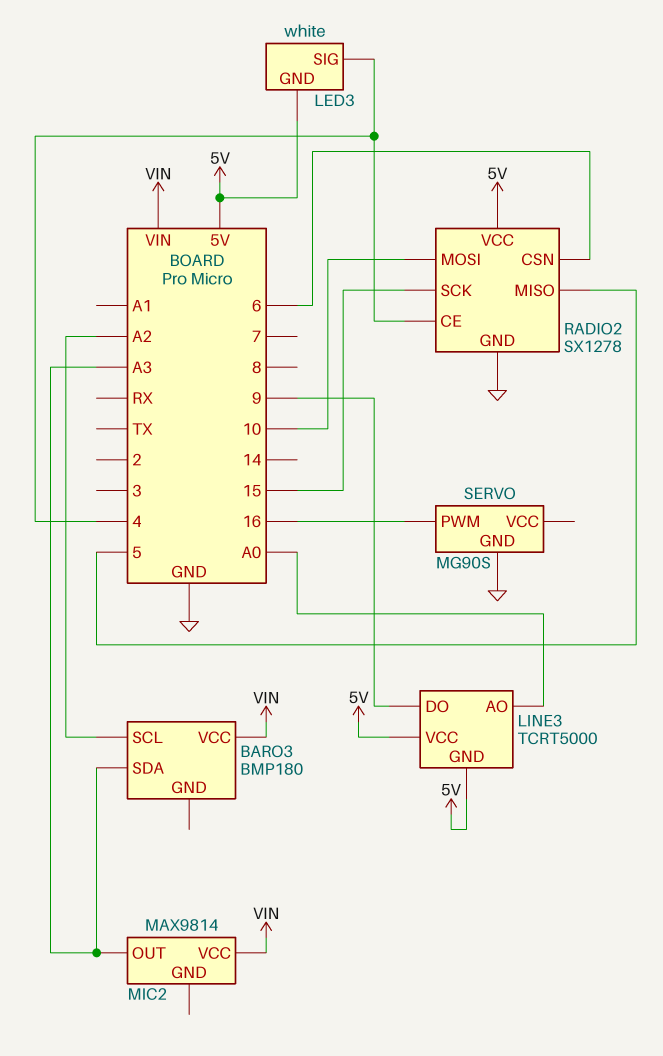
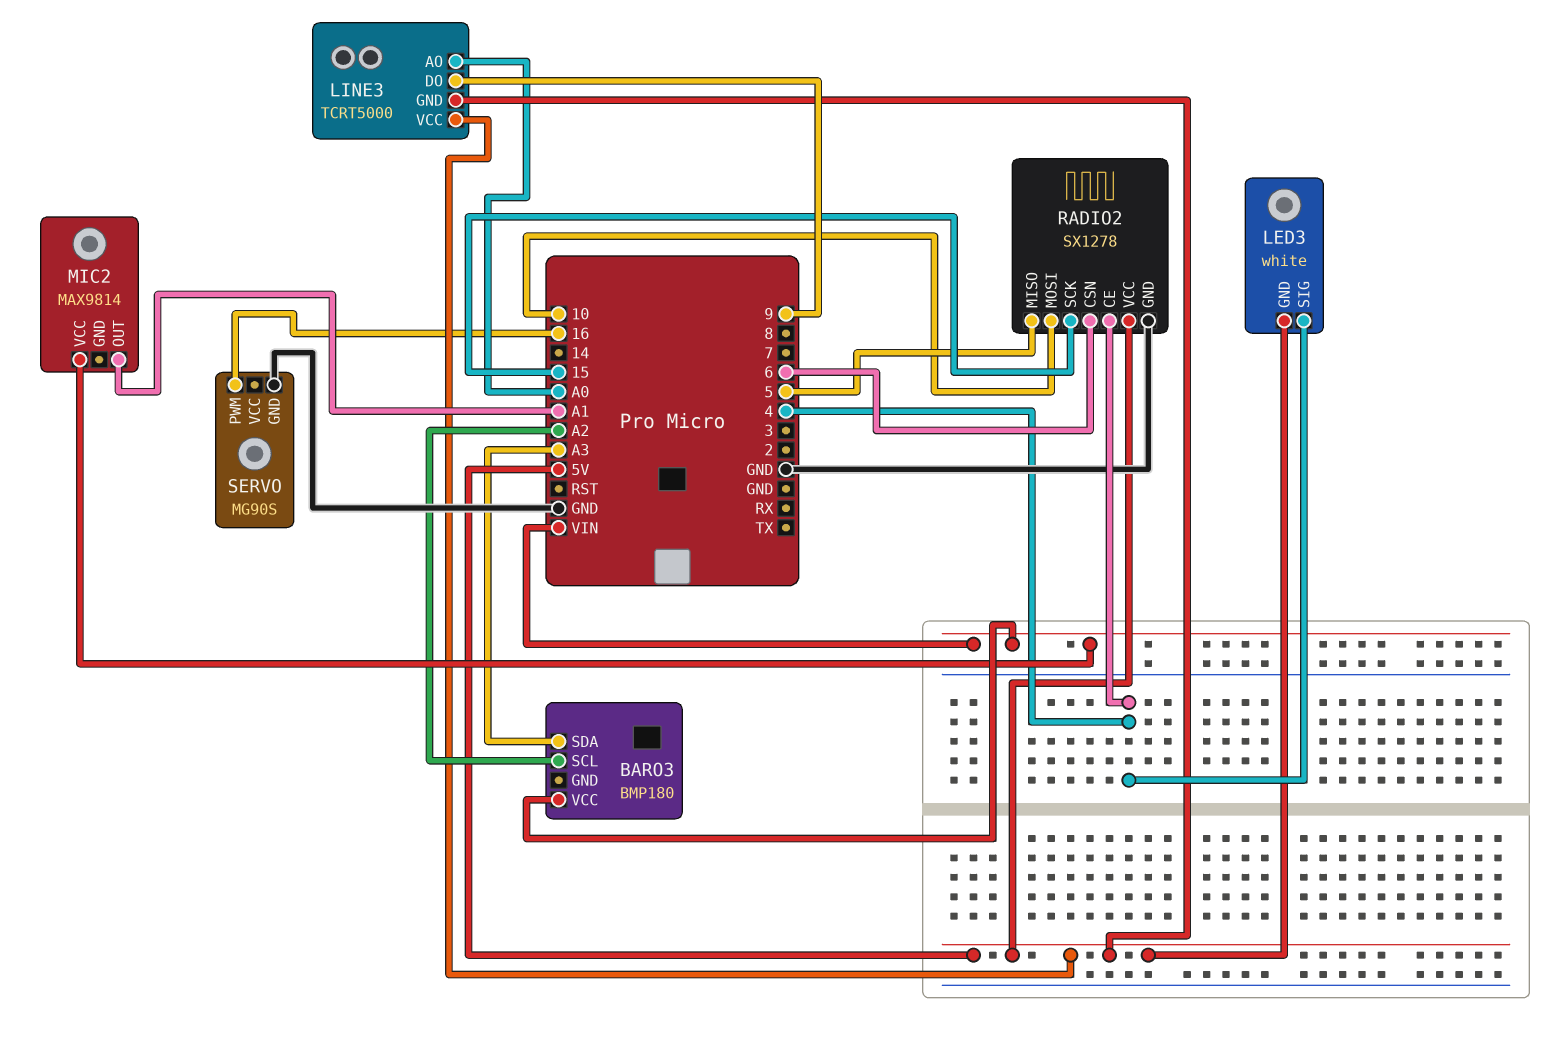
MIC2 pin OUT: A3 -> A1

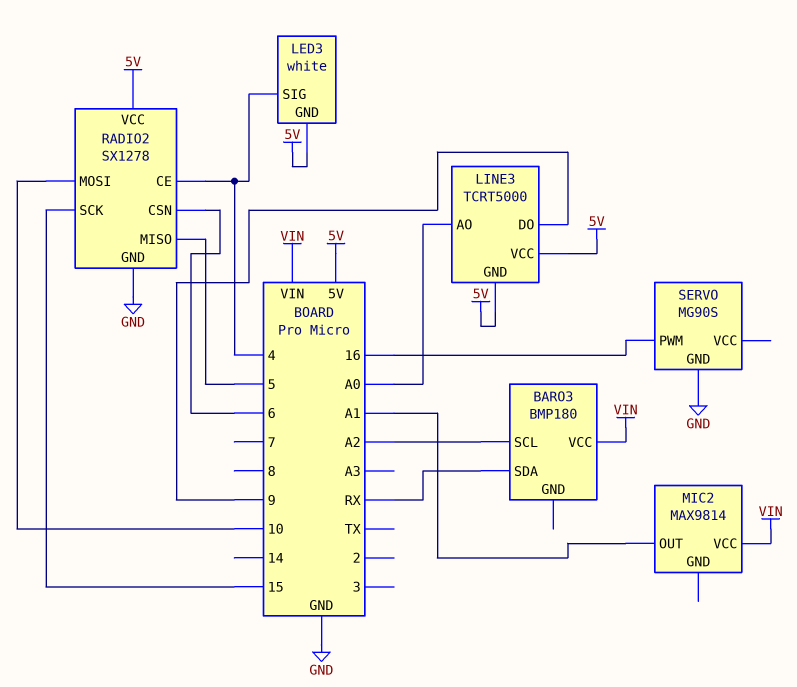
BARO3 pin SDA: A3 -> RX

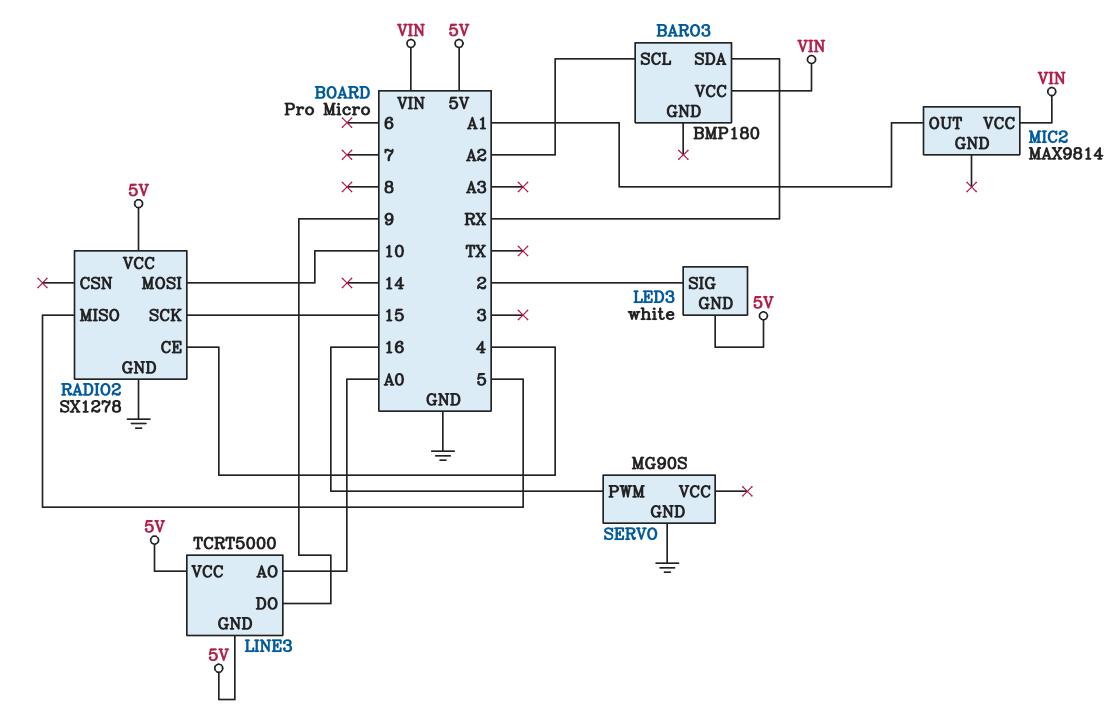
LED3 pin SIG: 4 -> 2
RADIO2 pin CSN: 6 -> none

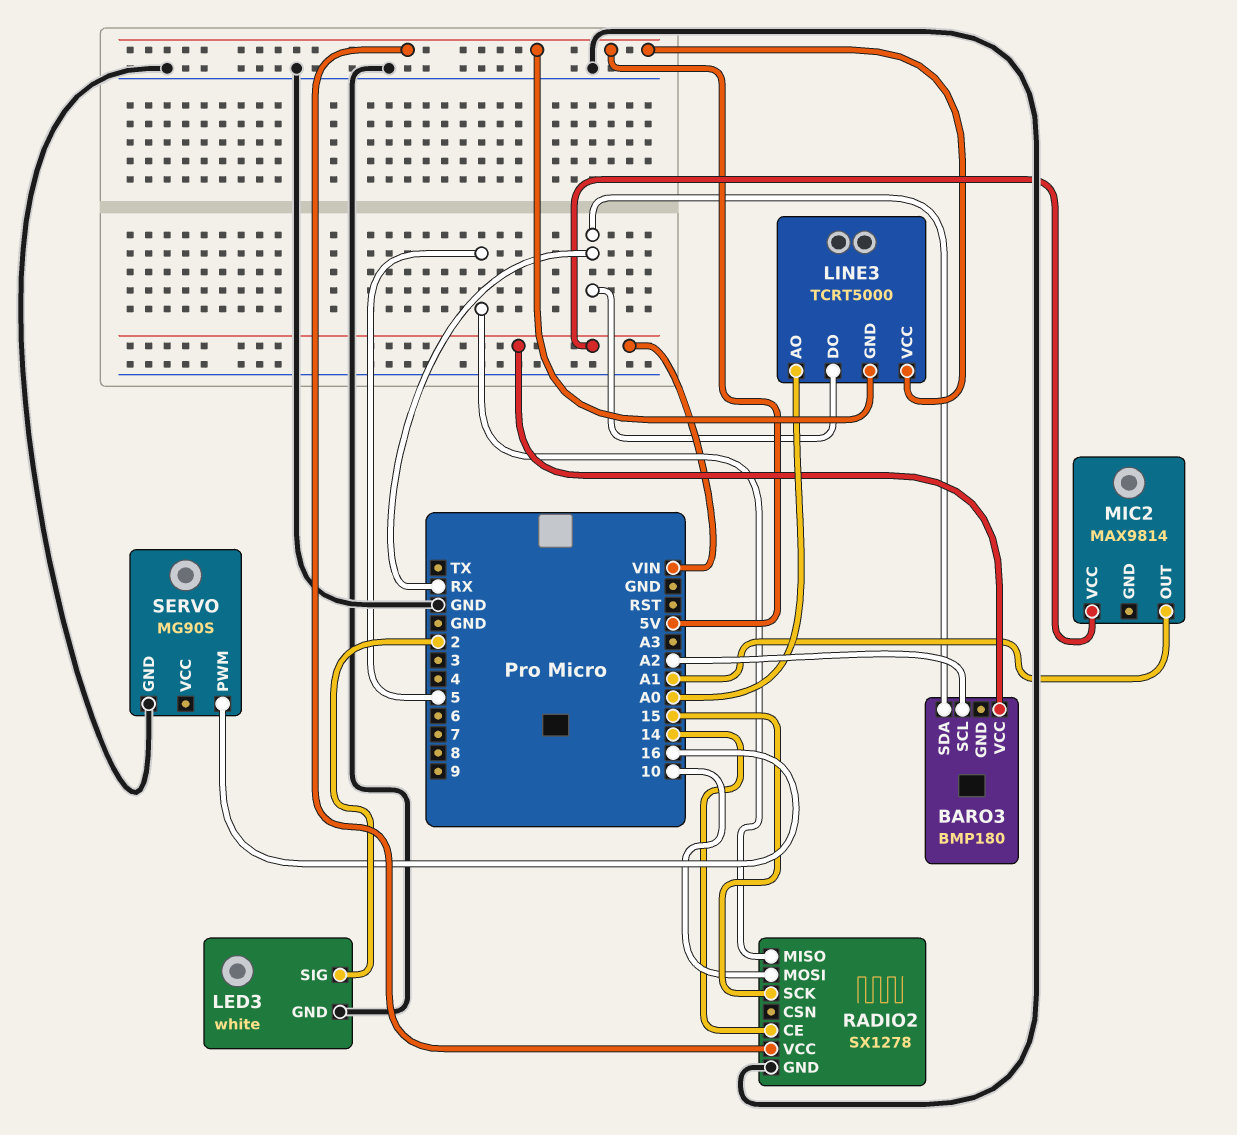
LED3 pin GND: 5V -> GND
LINE3 pin DO: 9 -> RX
RADIO2 pin CE: 4 -> 14

